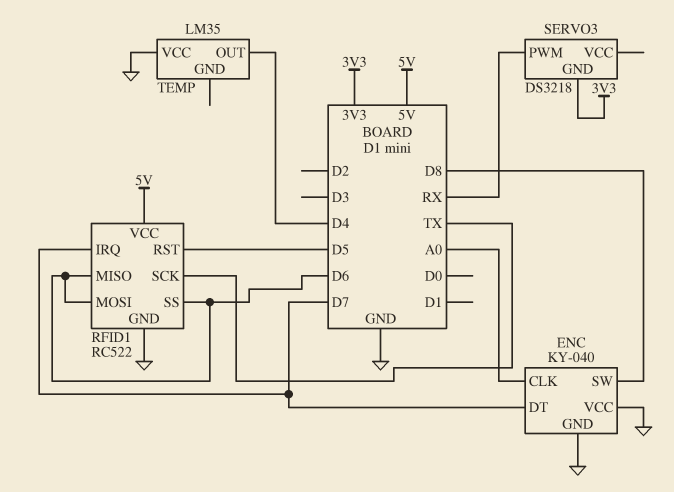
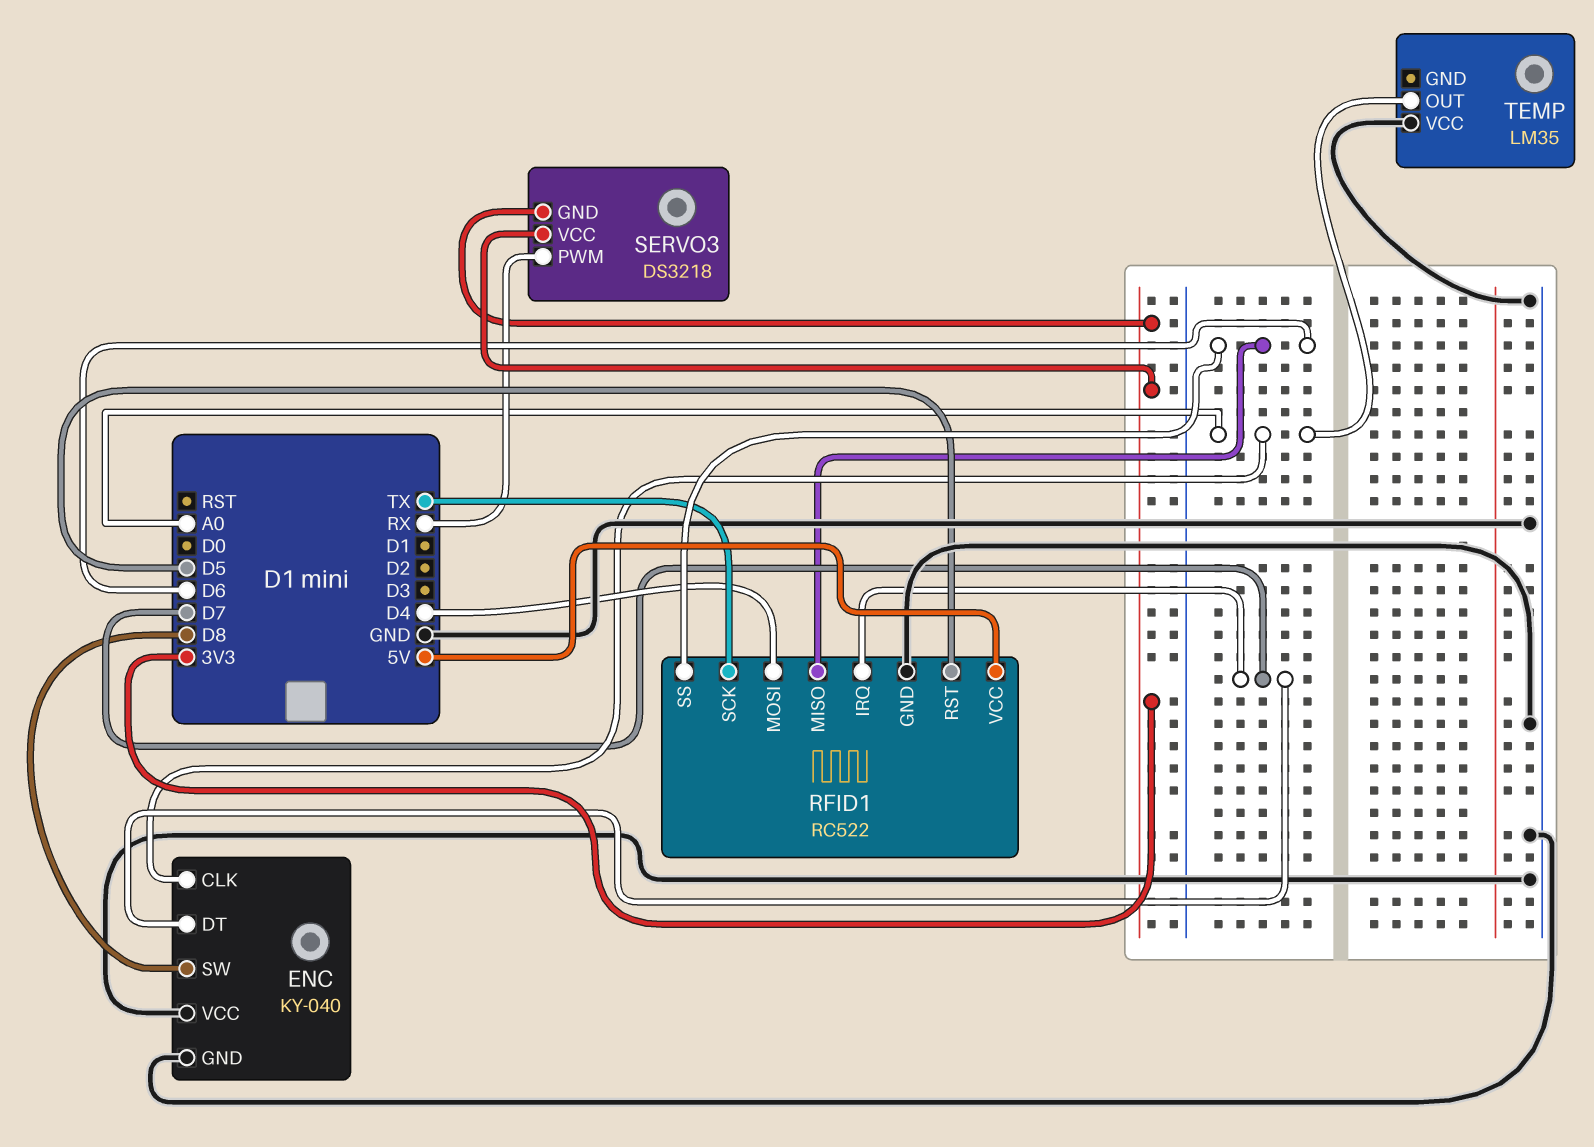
RFID1 pin MOSI: D6 -> D4
SERVO3 pin VCC: none -> 3V3
TEMP pin OUT: D4 -> A0

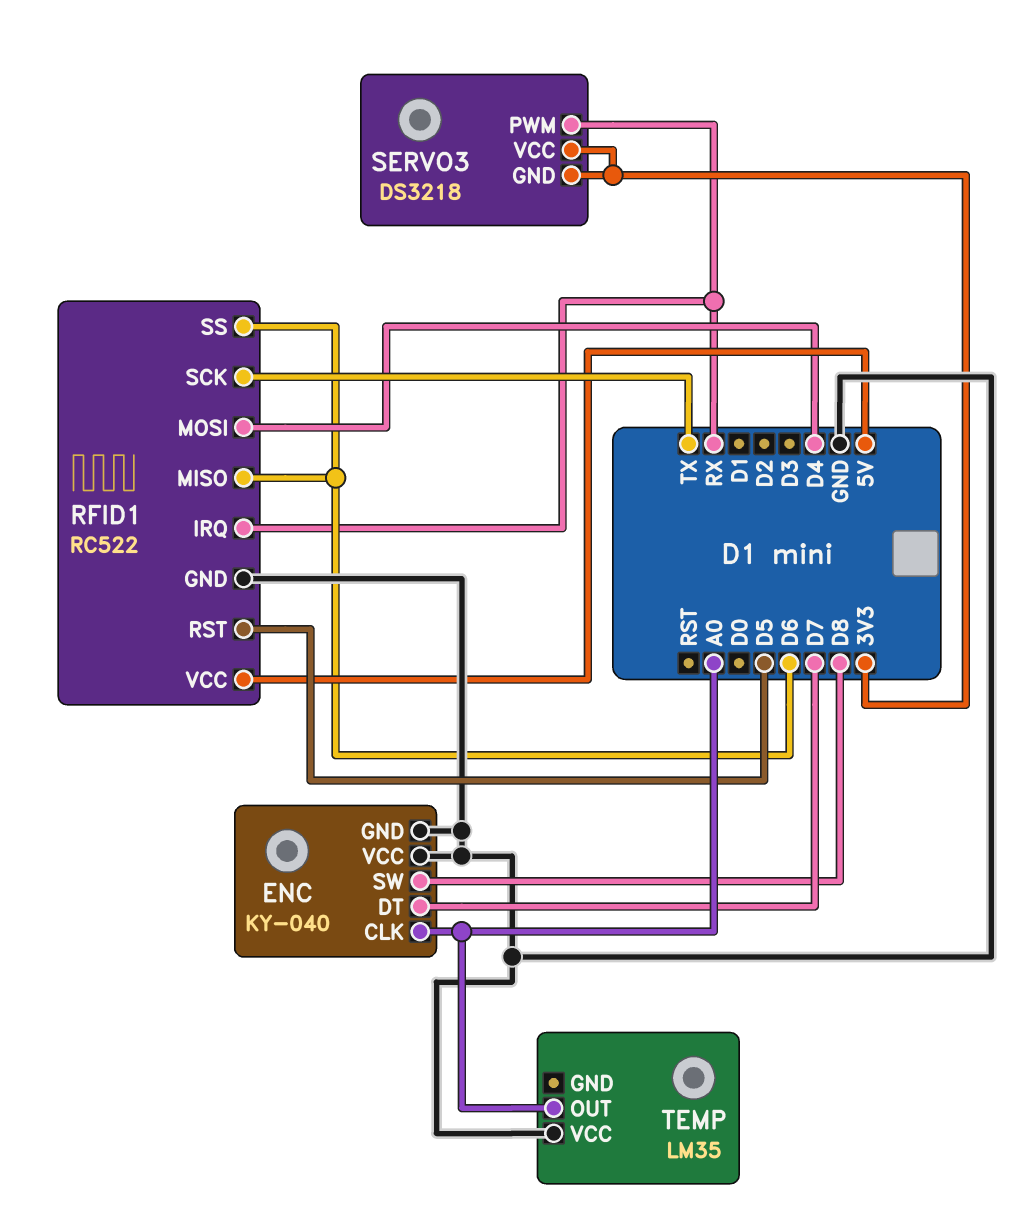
RFID1 pin IRQ: D7 -> RX

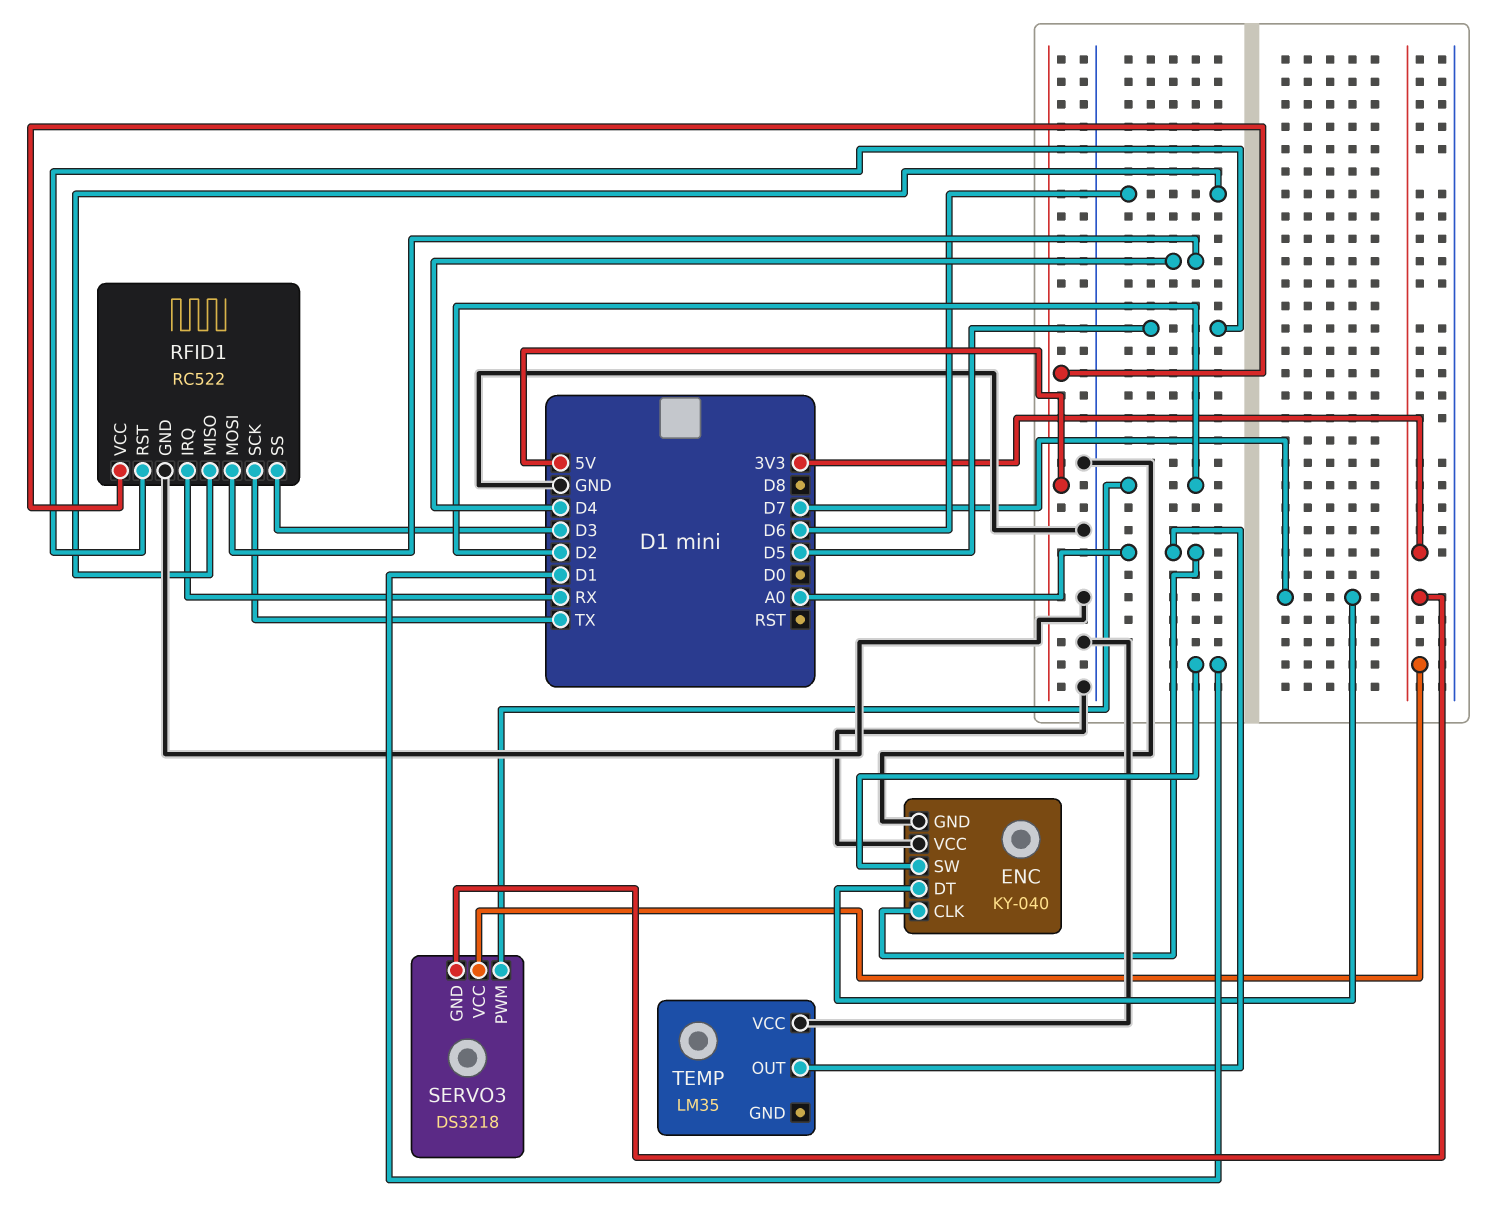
ENC pin SW: D8 -> D1
RFID1 pin SS: D6 -> D3
SERVO3 pin PWM: RX -> D2

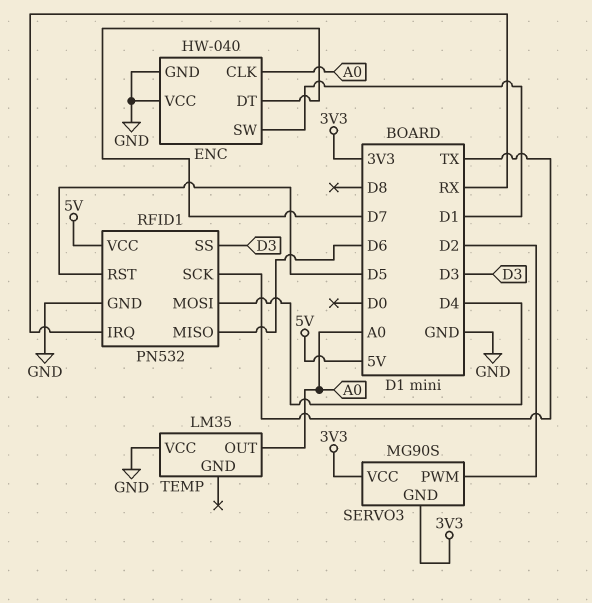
ENC: KY-040 -> HW-040
RFID1: RC522 -> PN532
SERVO3: DS3218 -> MG90S

